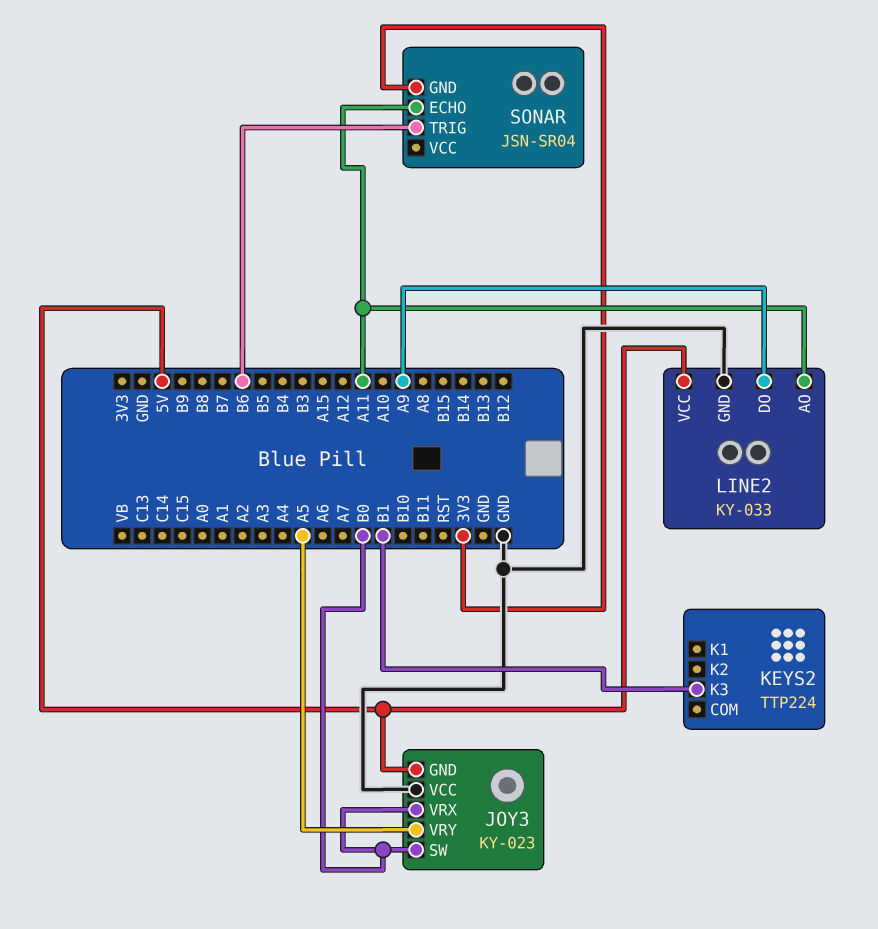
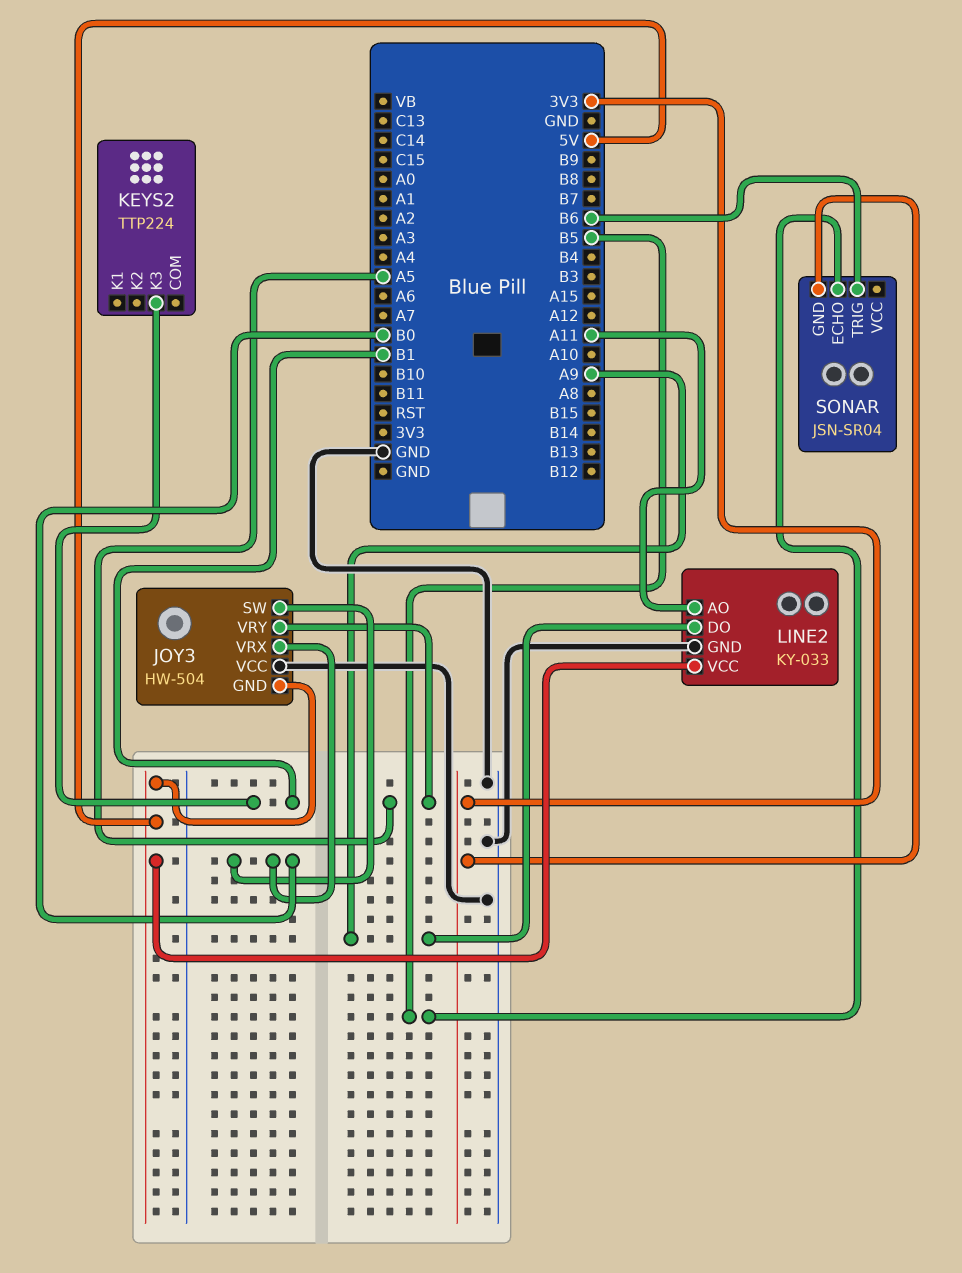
JOY3: KY-023 -> HW-504
SONAR pin ECHO: A11 -> B5

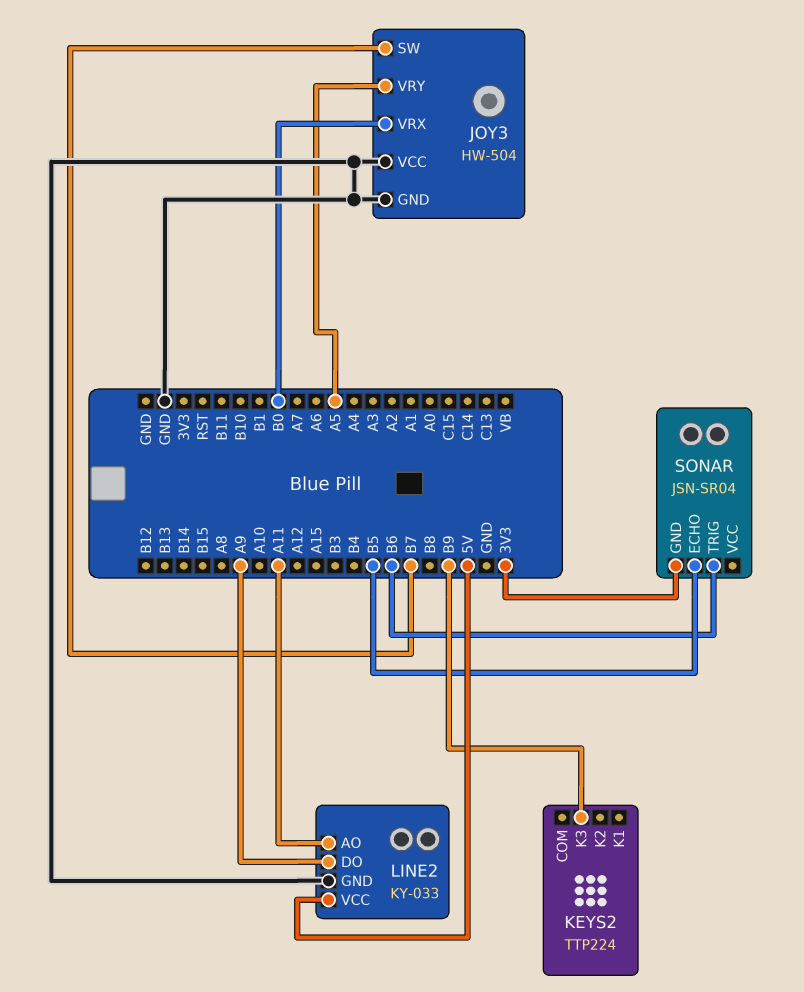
JOY3 pin GND: 5V -> GND
JOY3 pin SW: B0 -> B7
KEYS2 pin K3: B1 -> B9

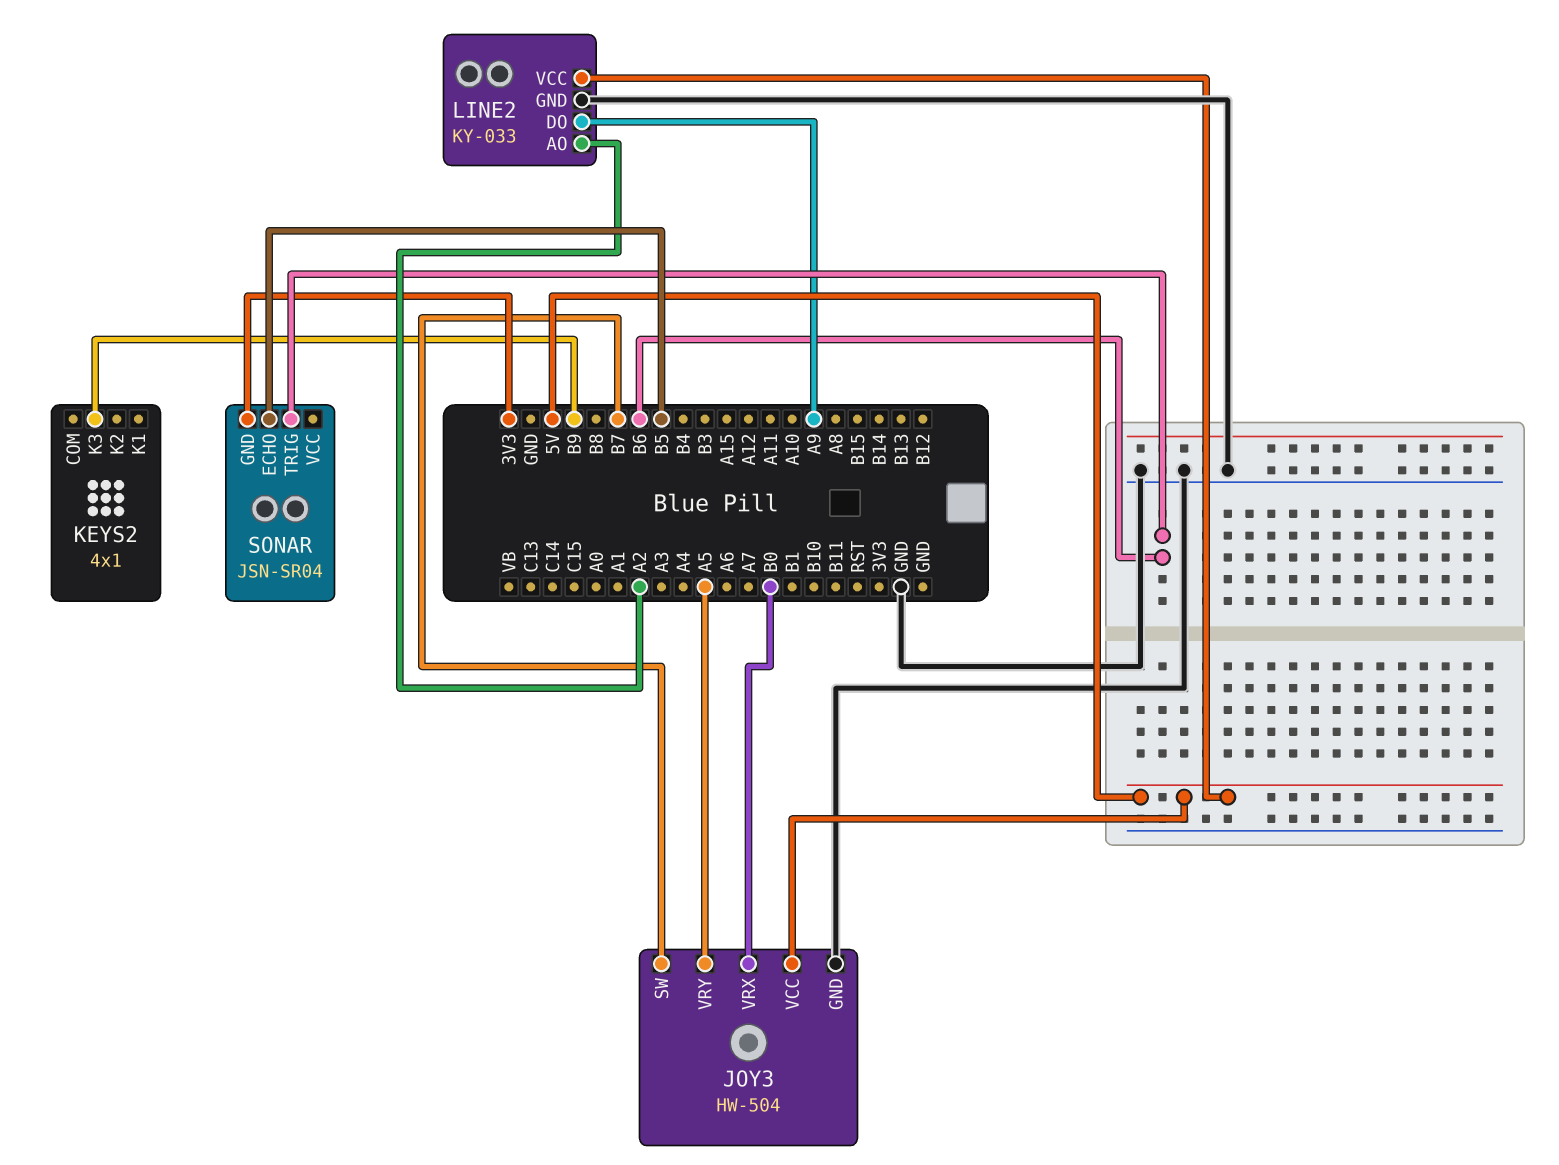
JOY3 pin VCC: GND -> 5V
KEYS2: TTP224 -> 4x1
LINE2 pin AO: A11 -> A2

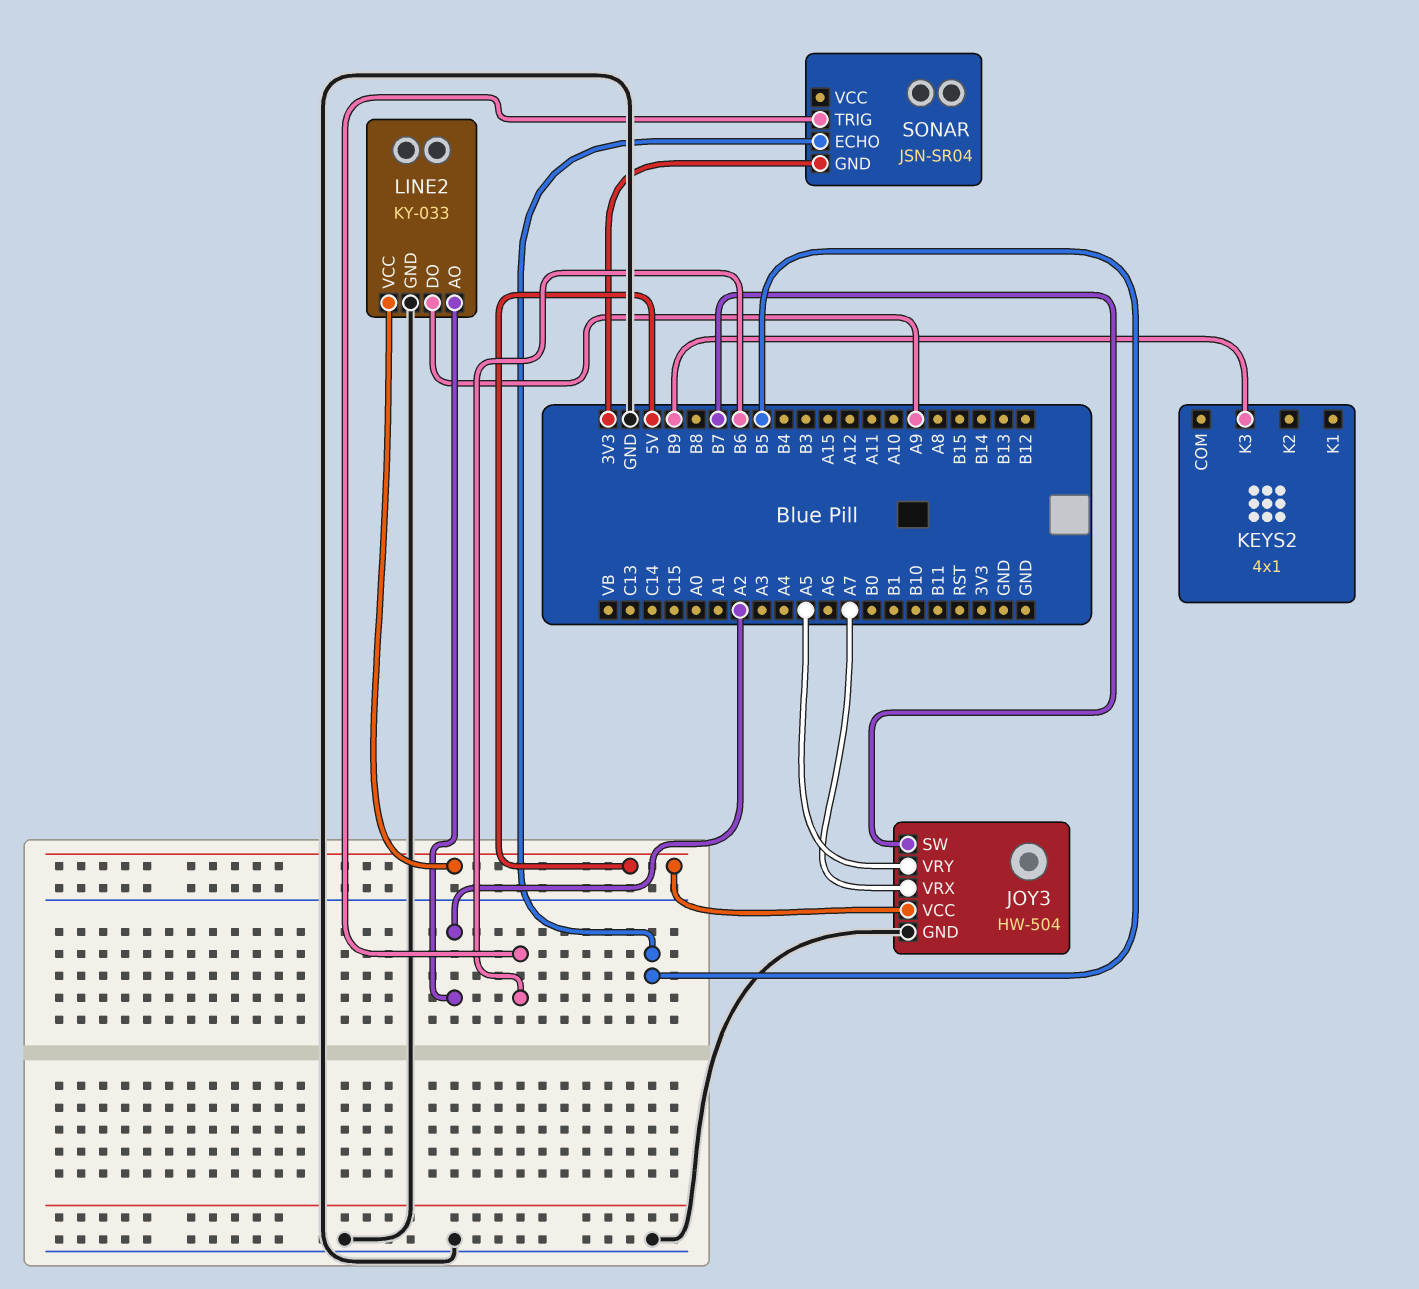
JOY3 pin VRX: B0 -> A7

